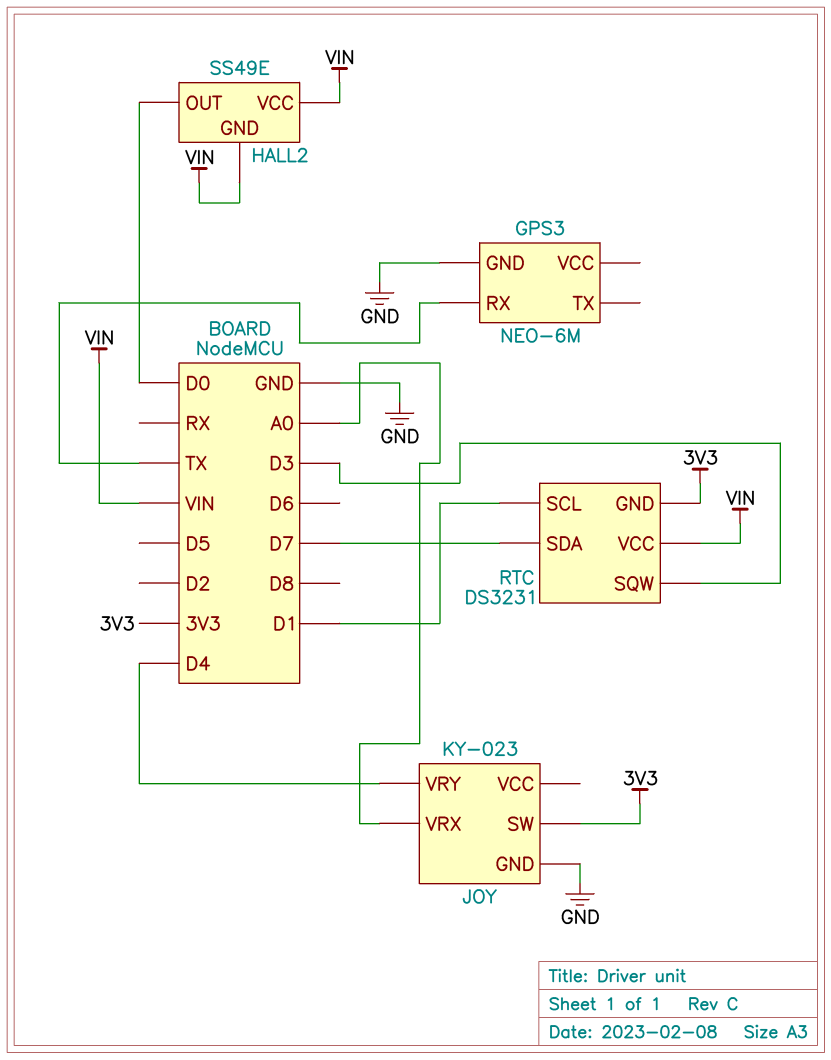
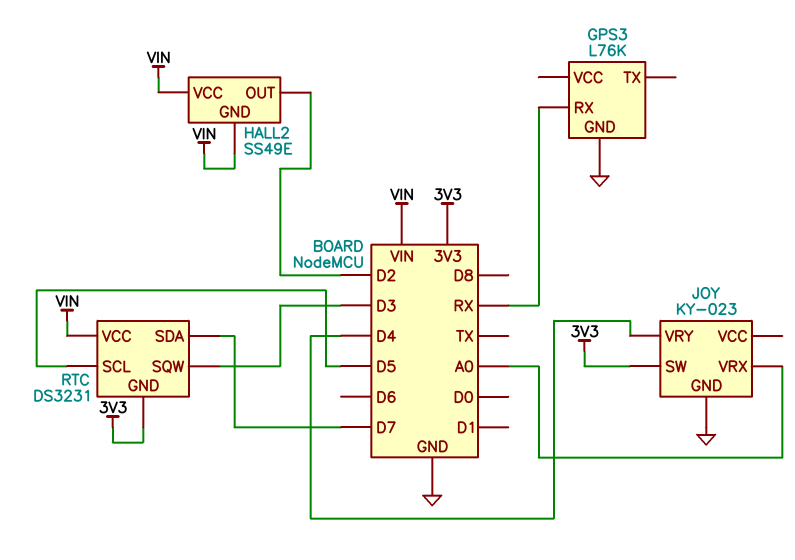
GPS3: NEO-6M -> L76K
GPS3 pin RX: TX -> RX
HALL2 pin OUT: D0 -> D2
RTC pin SCL: D1 -> D5

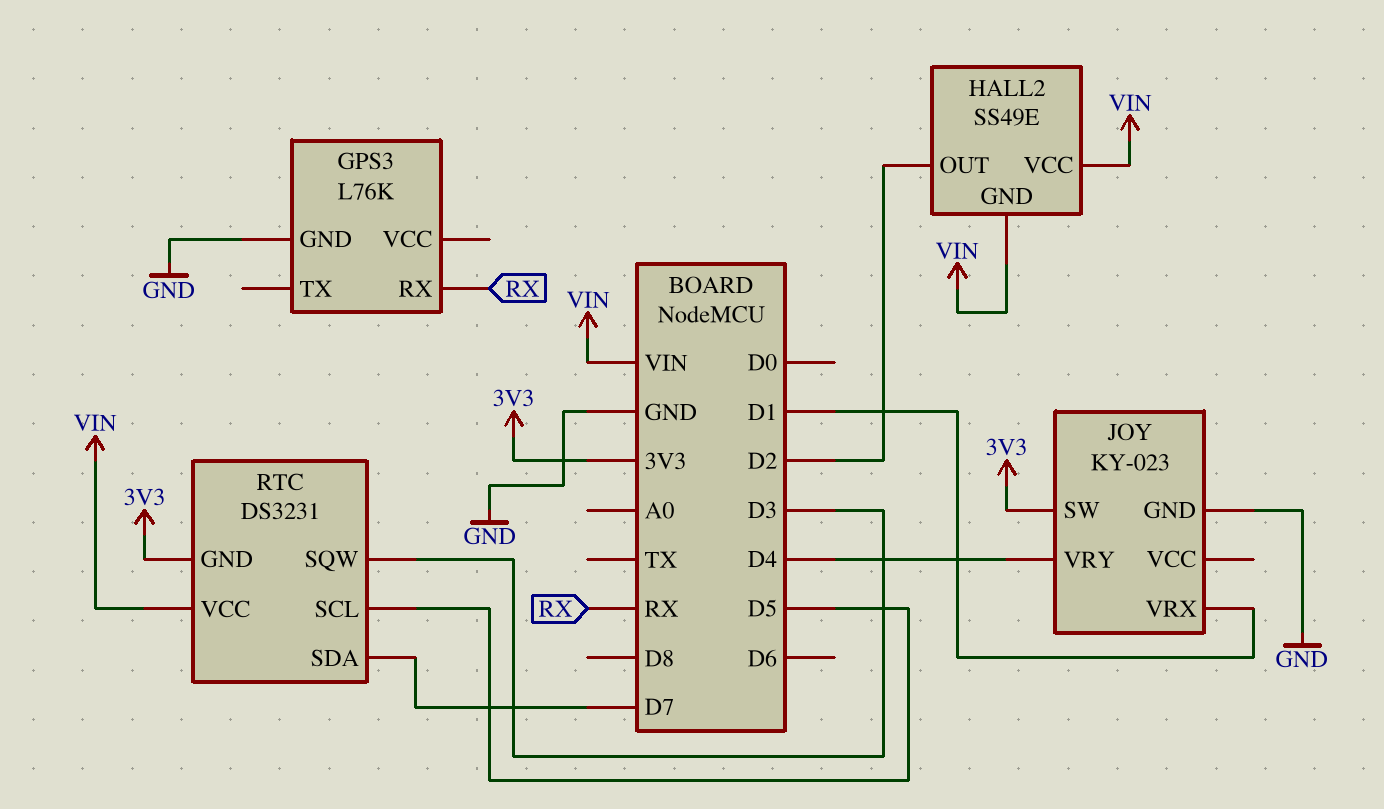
JOY pin VRX: A0 -> D1

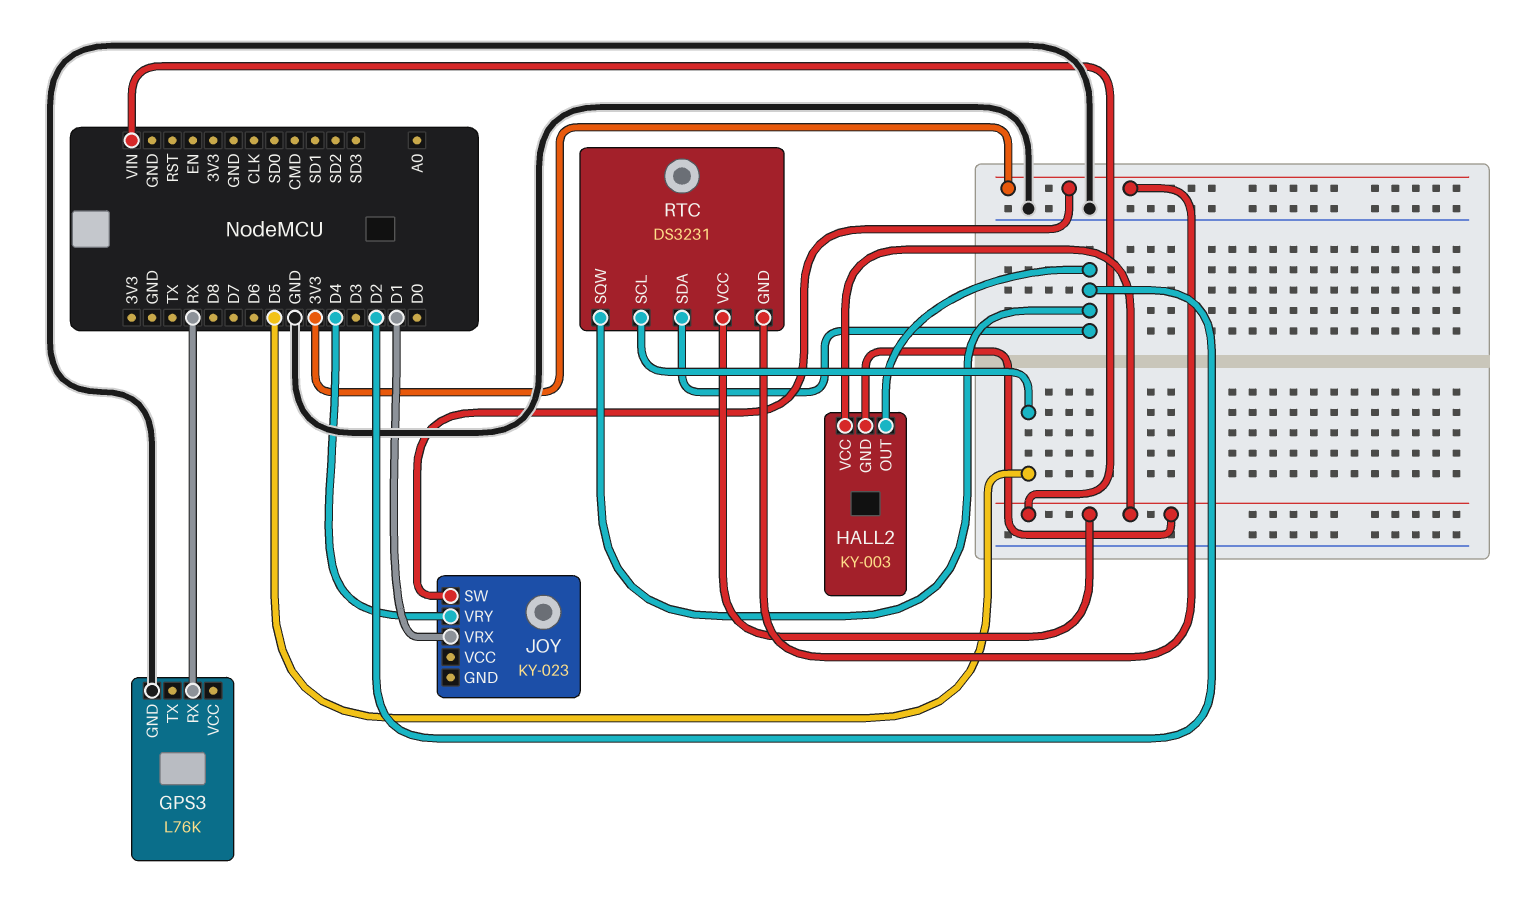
HALL2: SS49E -> KY-003
JOY pin GND: GND -> none
RTC pin SDA: D7 -> D2
RTC pin SQW: D3 -> D2

